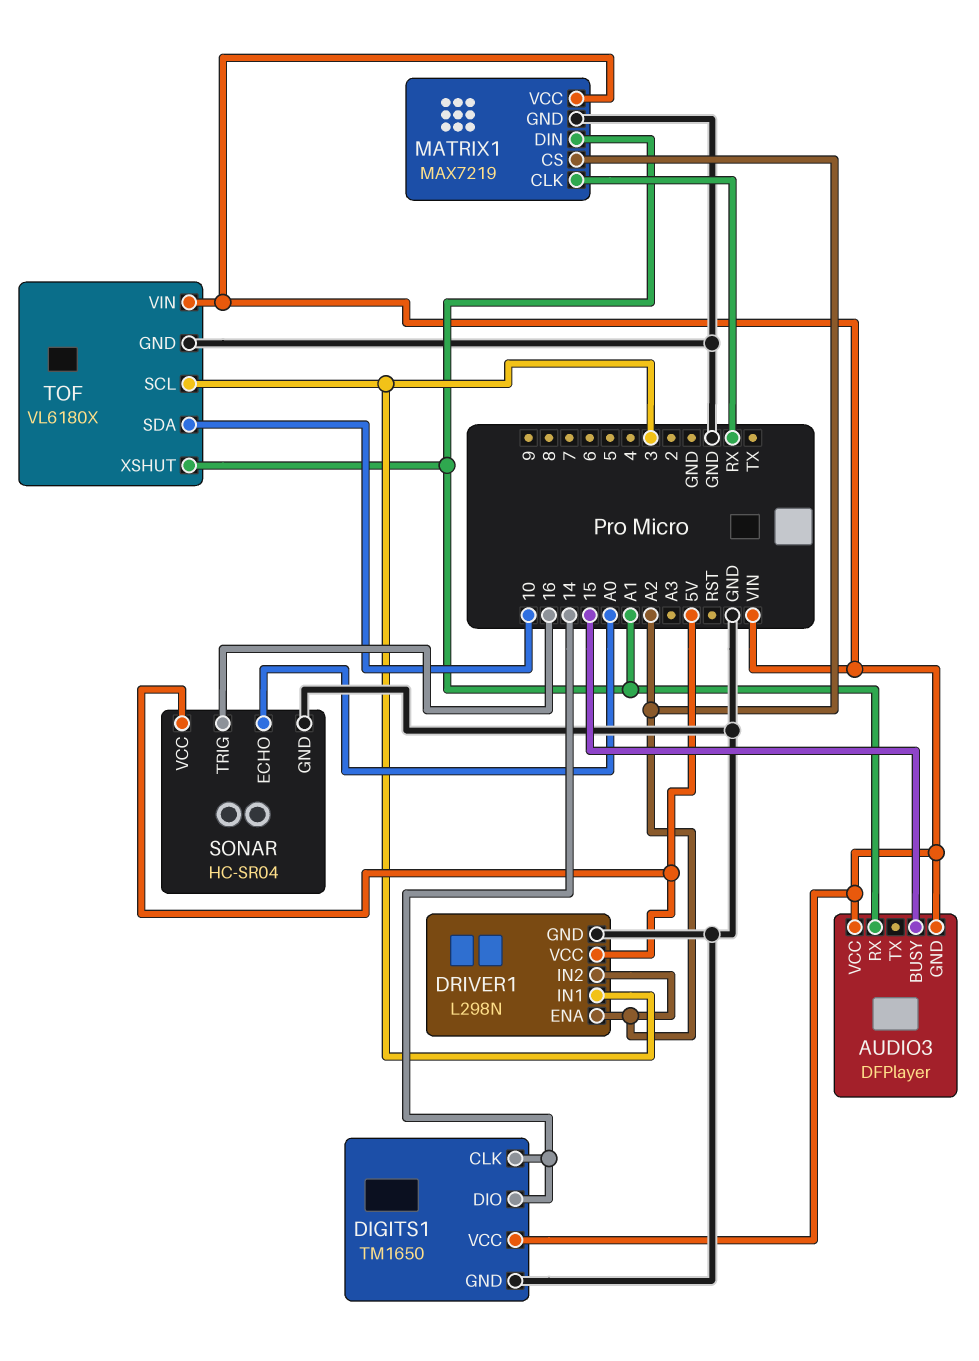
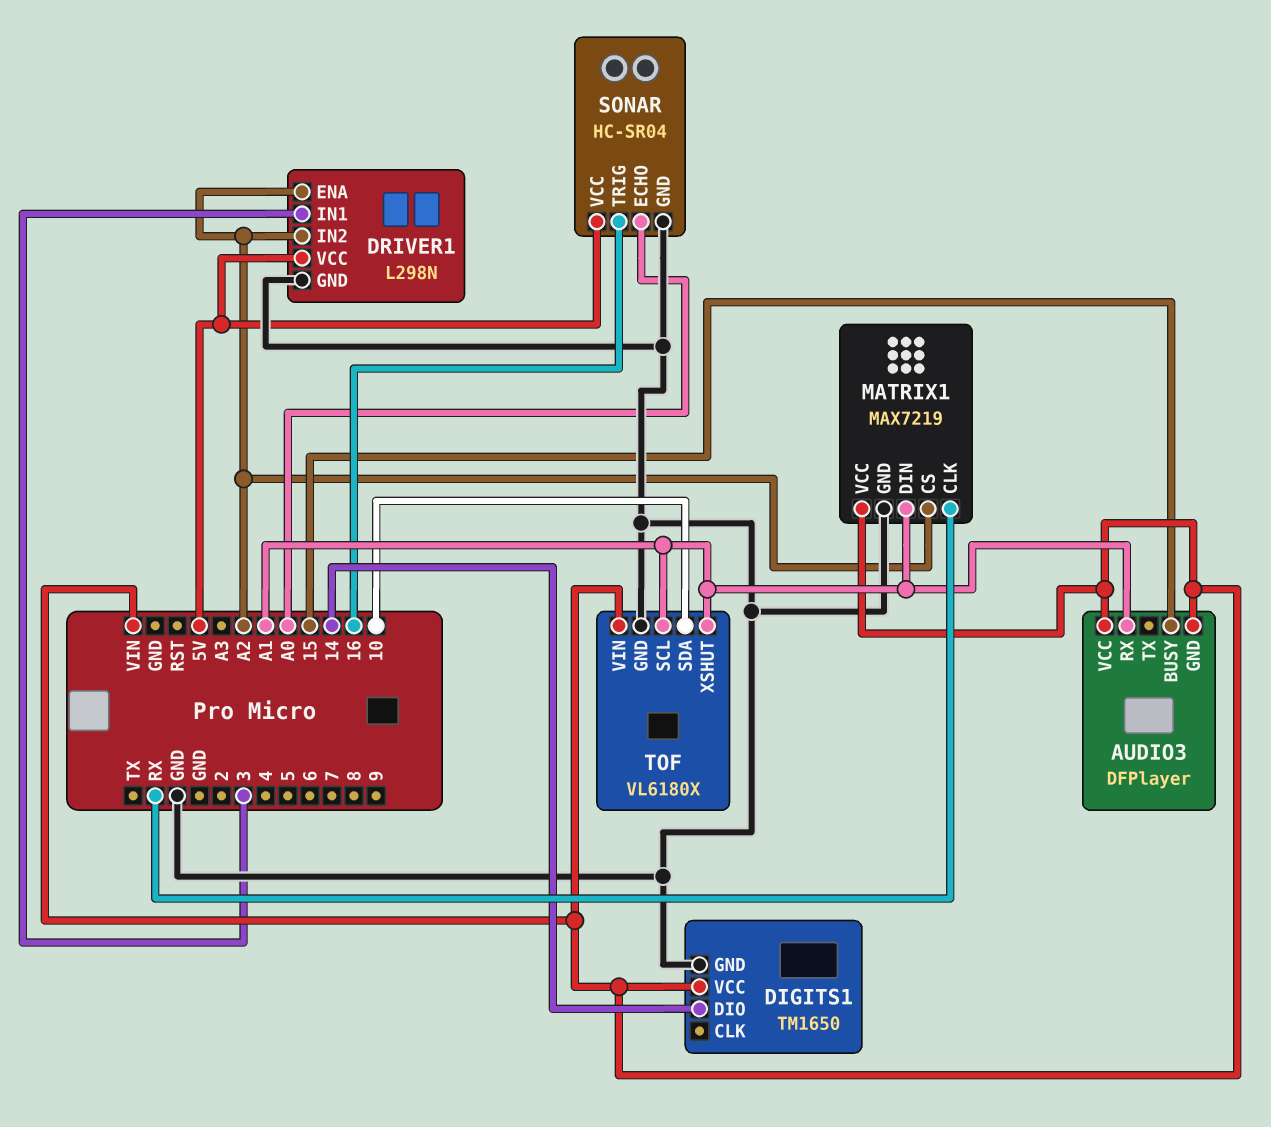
DIGITS1 pin CLK: 14 -> none
TOF pin SCL: 3 -> A1

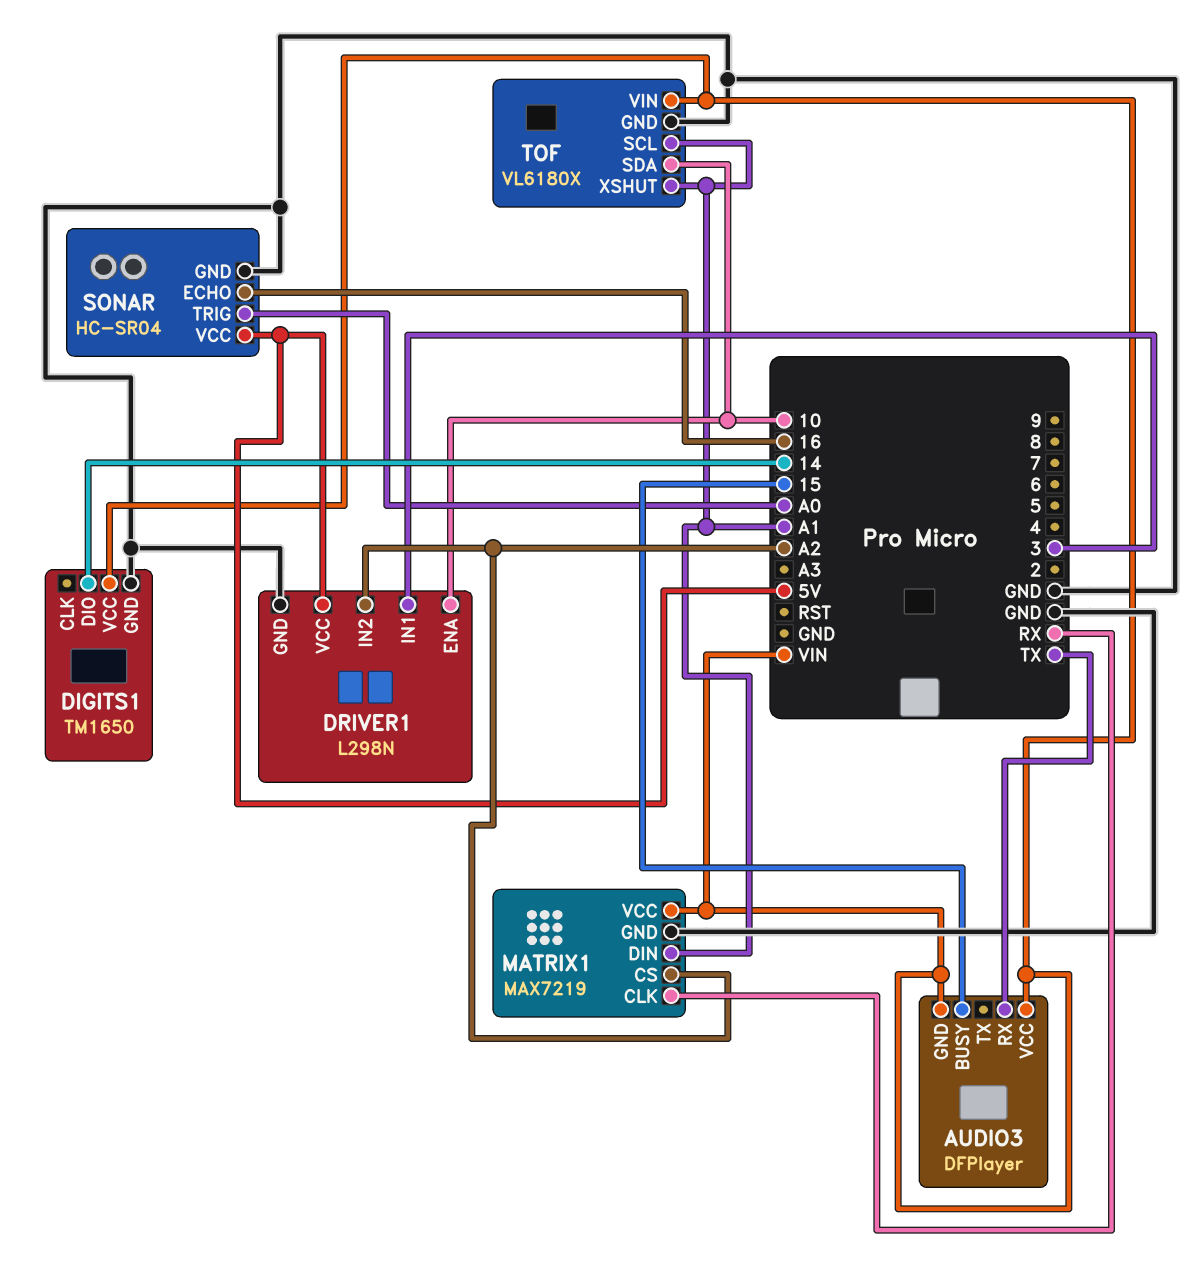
AUDIO3 pin RX: A1 -> TX
DRIVER1 pin ENA: A2 -> 10
SONAR pin ECHO: A0 -> 16
SONAR pin TRIG: 16 -> A0

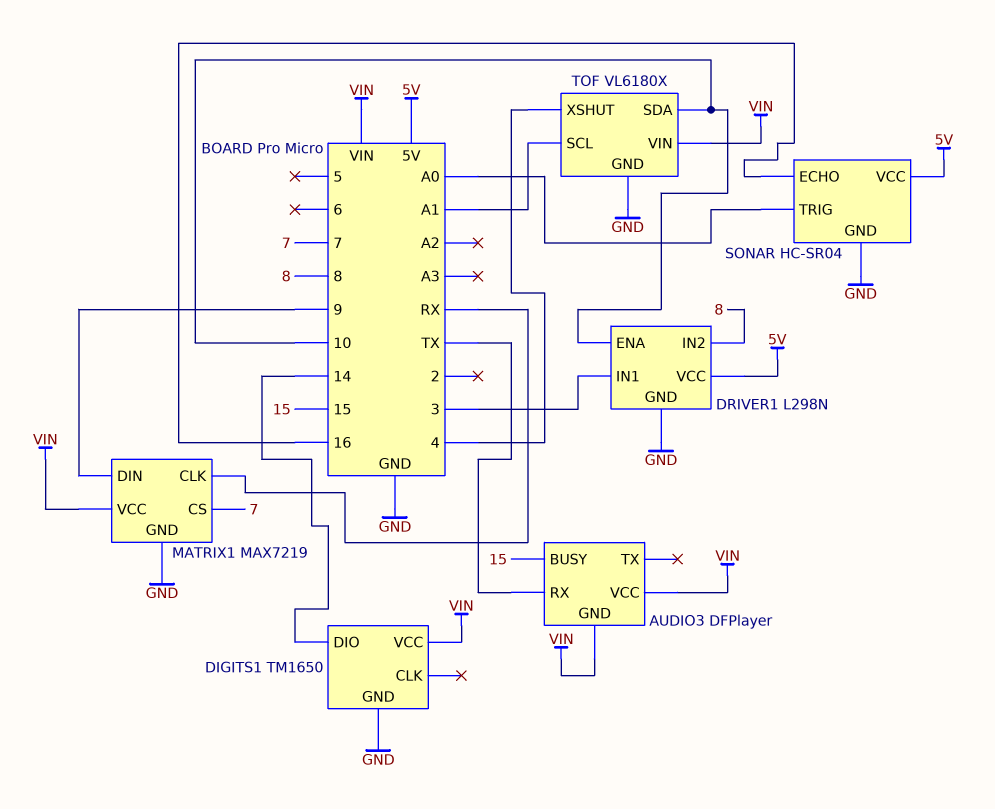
DRIVER1 pin IN2: A2 -> 8
MATRIX1 pin CS: A2 -> 7
MATRIX1 pin DIN: A1 -> 9
TOF pin XSHUT: A1 -> 4

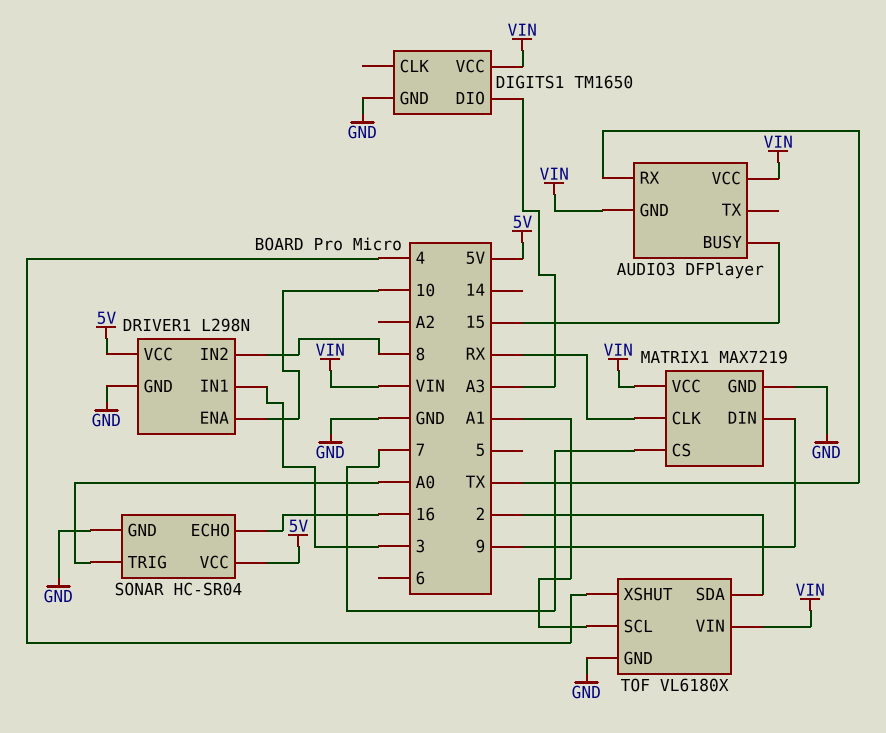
DIGITS1 pin DIO: 14 -> A3
TOF pin SDA: 10 -> 2

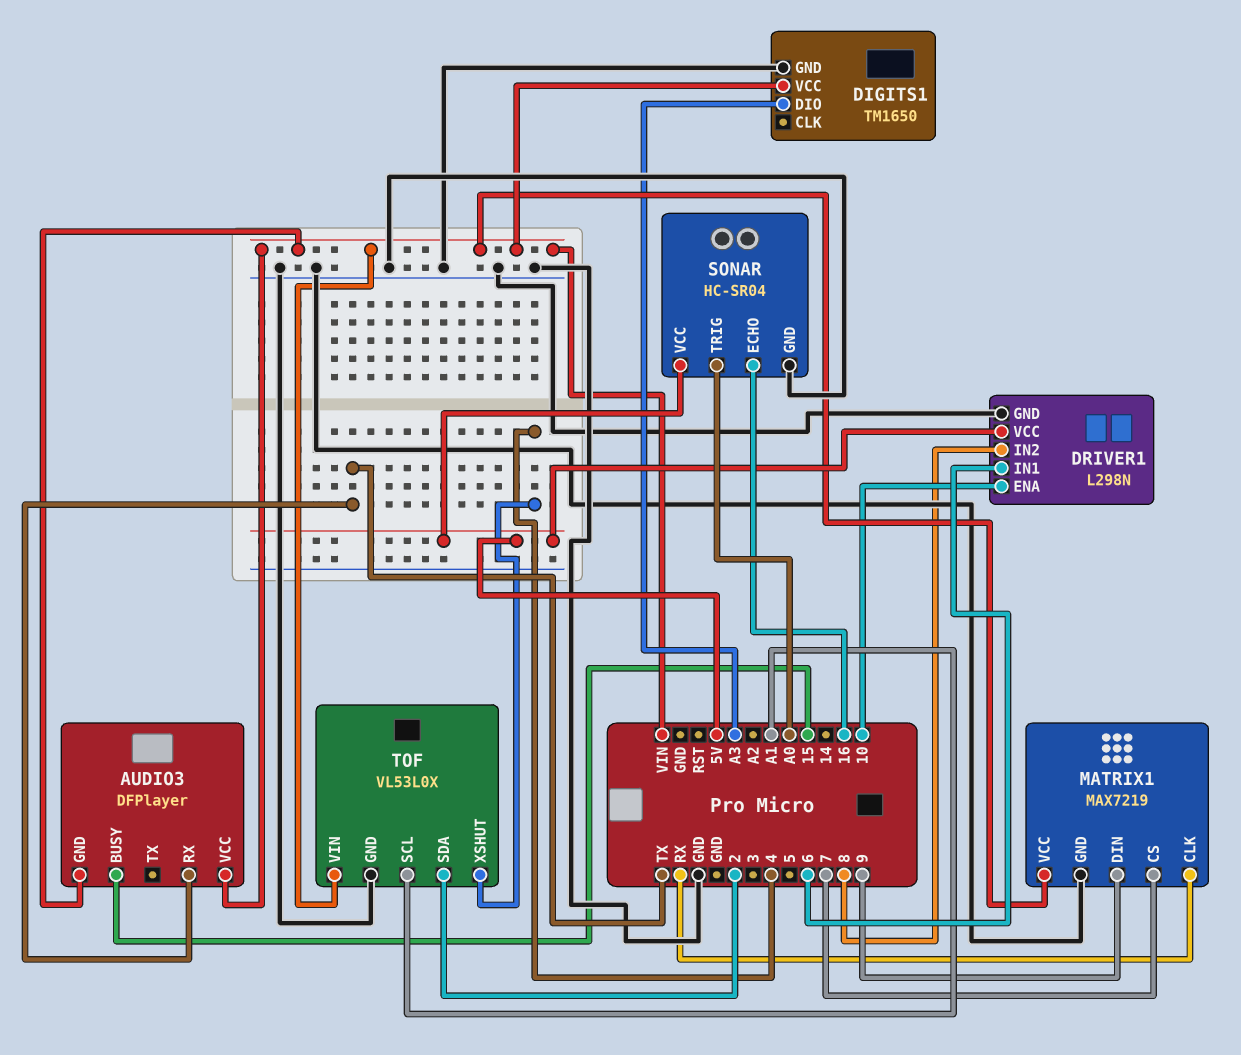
DRIVER1 pin IN1: 3 -> 6
TOF: VL6180X -> VL53L0X

